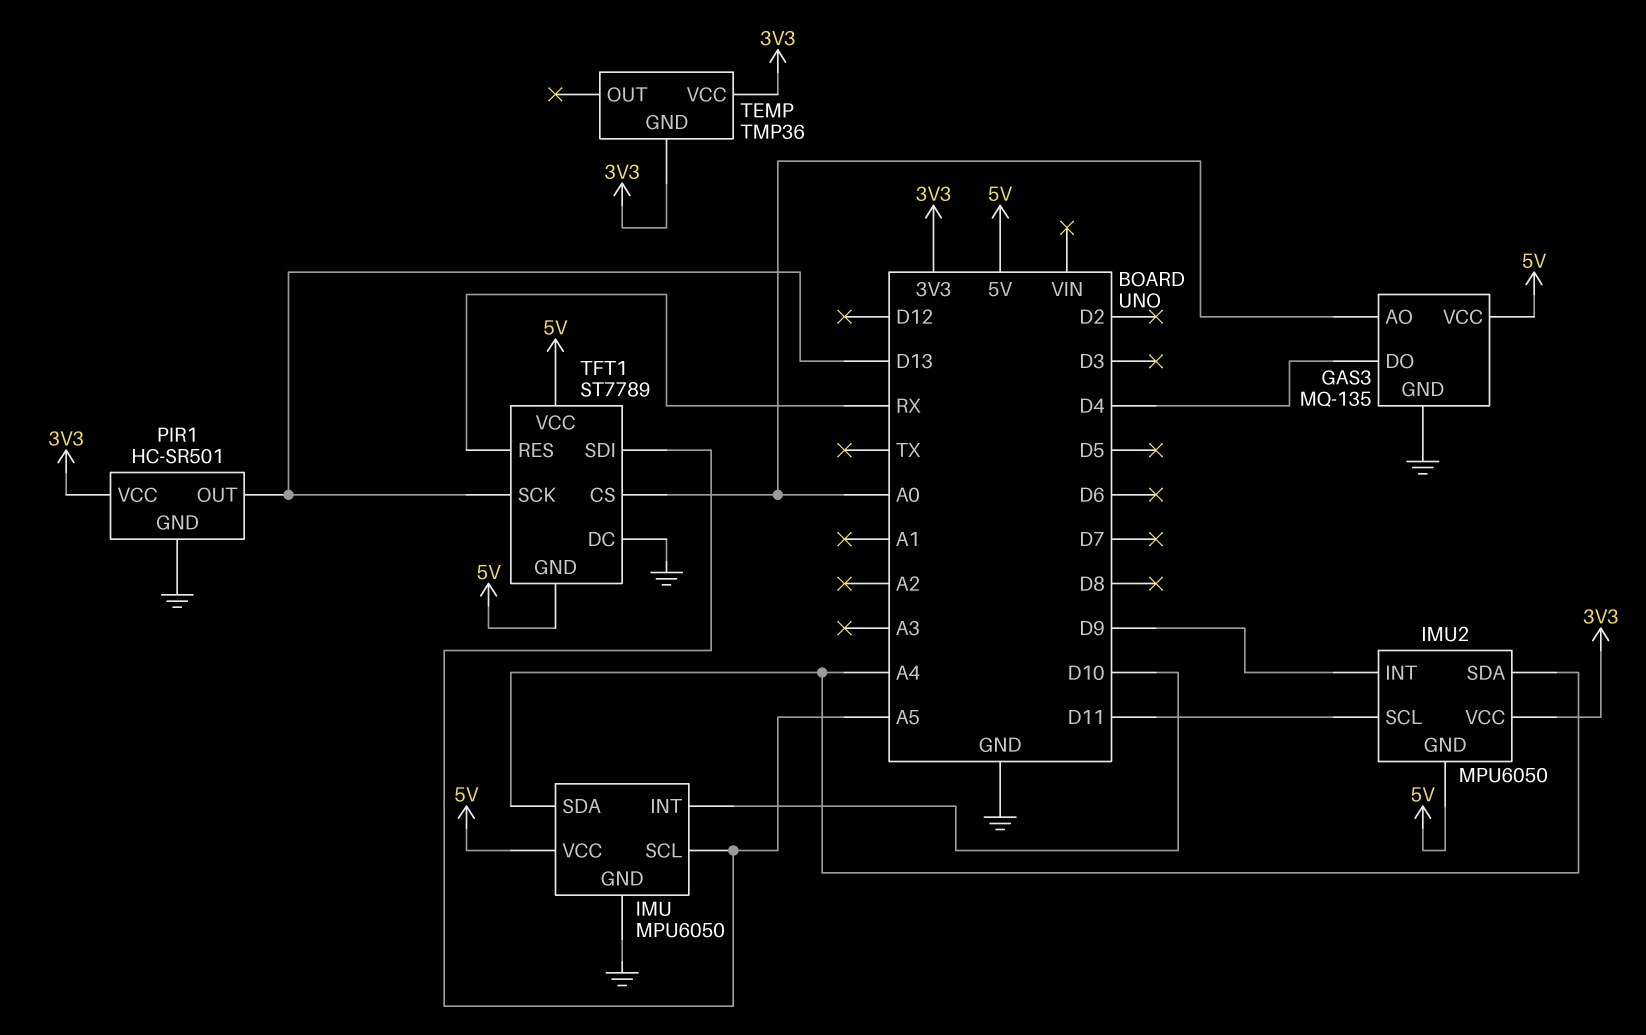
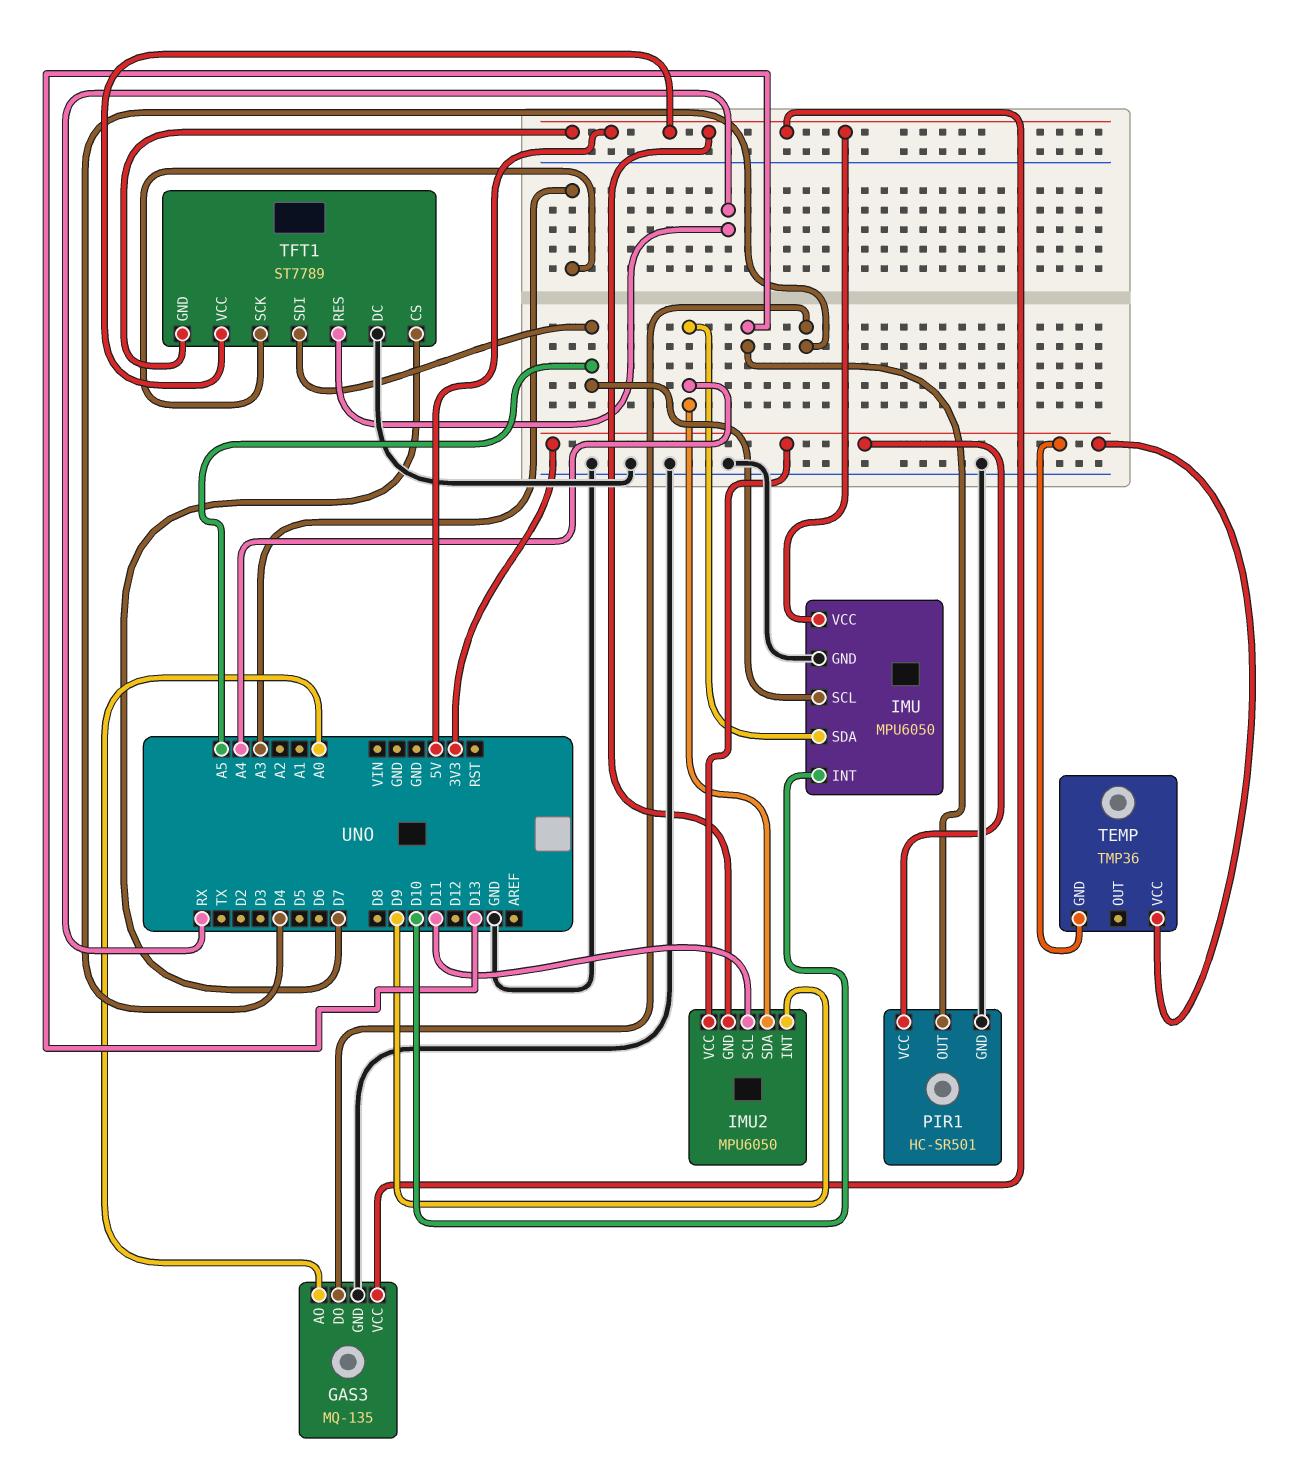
TFT1 pin CS: A0 -> D7
TFT1 pin SCK: D13 -> A3

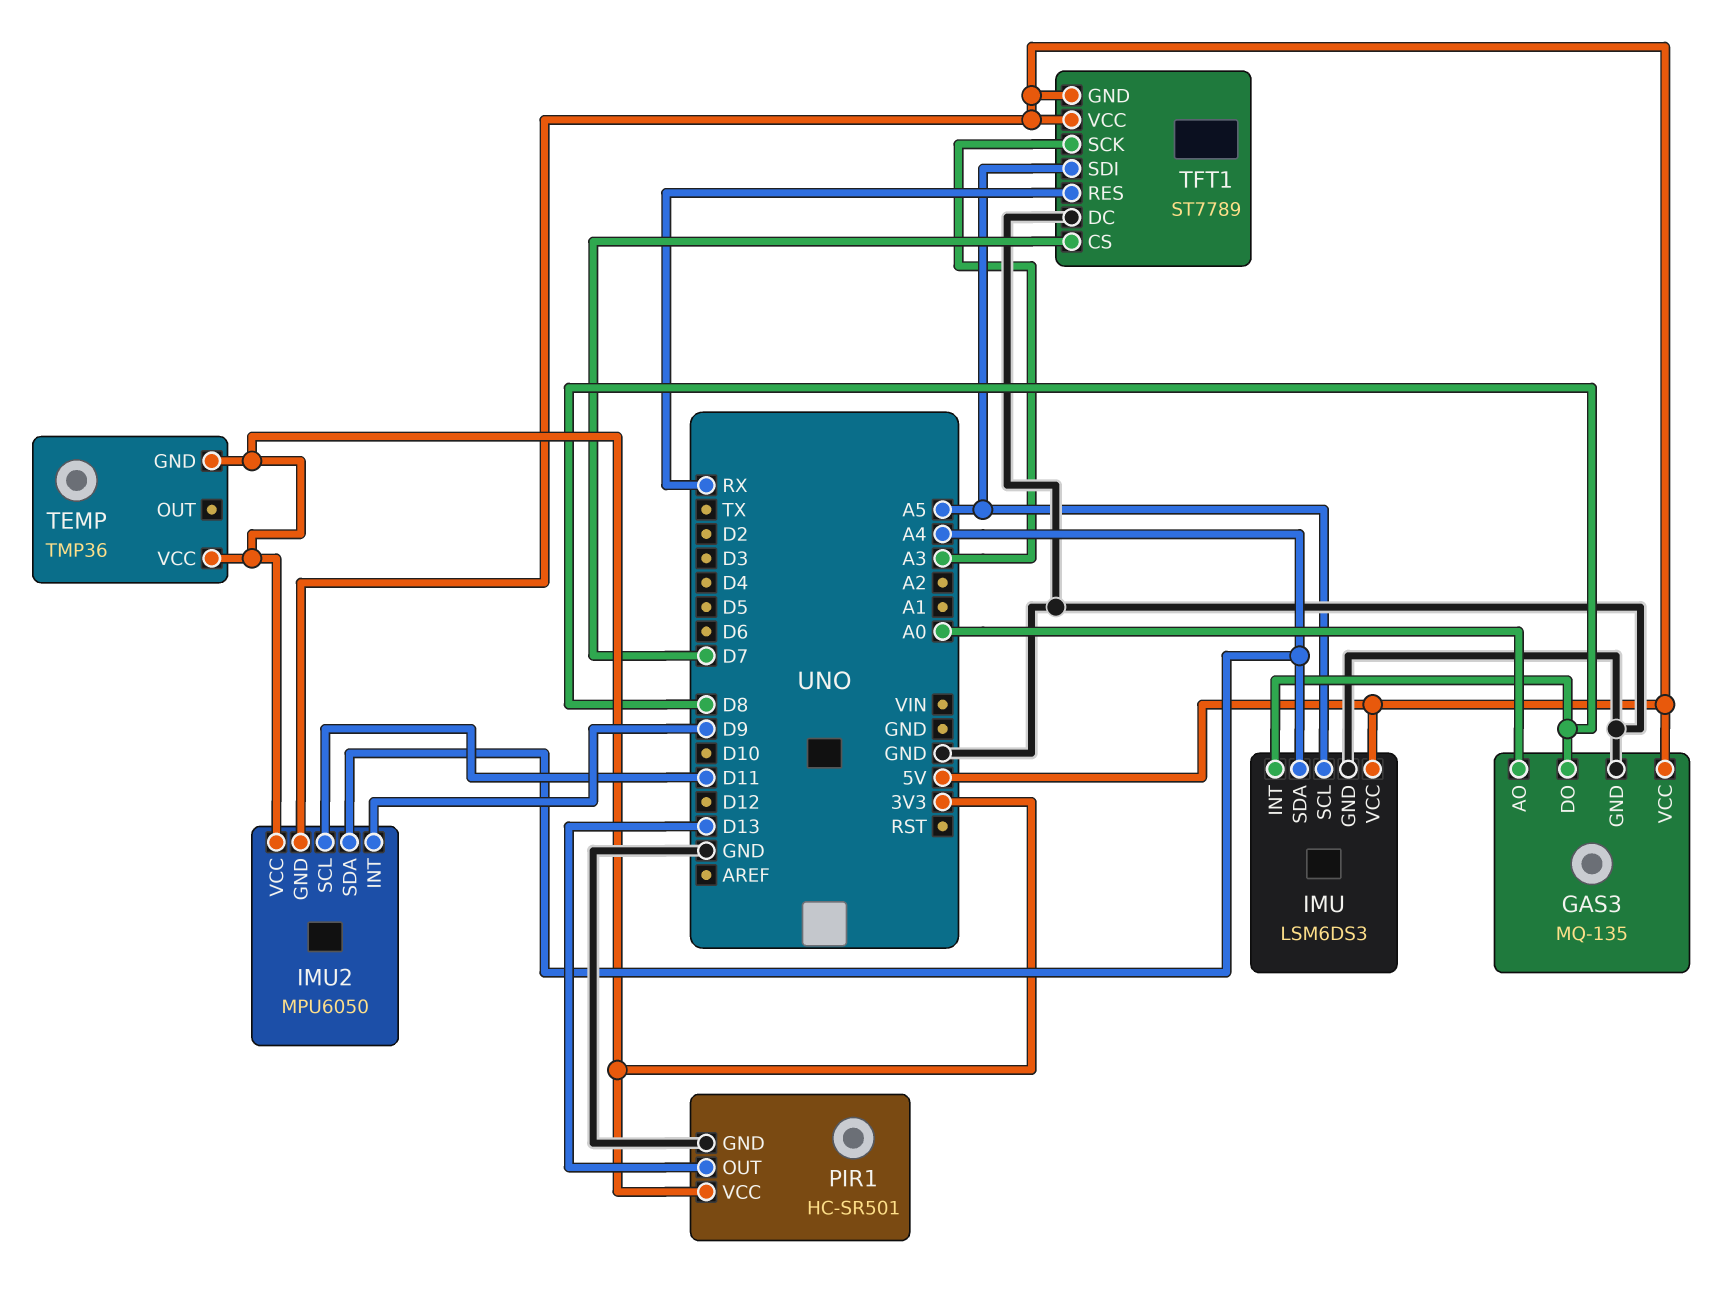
GAS3 pin DO: D4 -> D8
IMU: MPU6050 -> LSM6DS3
IMU pin INT: D10 -> D8

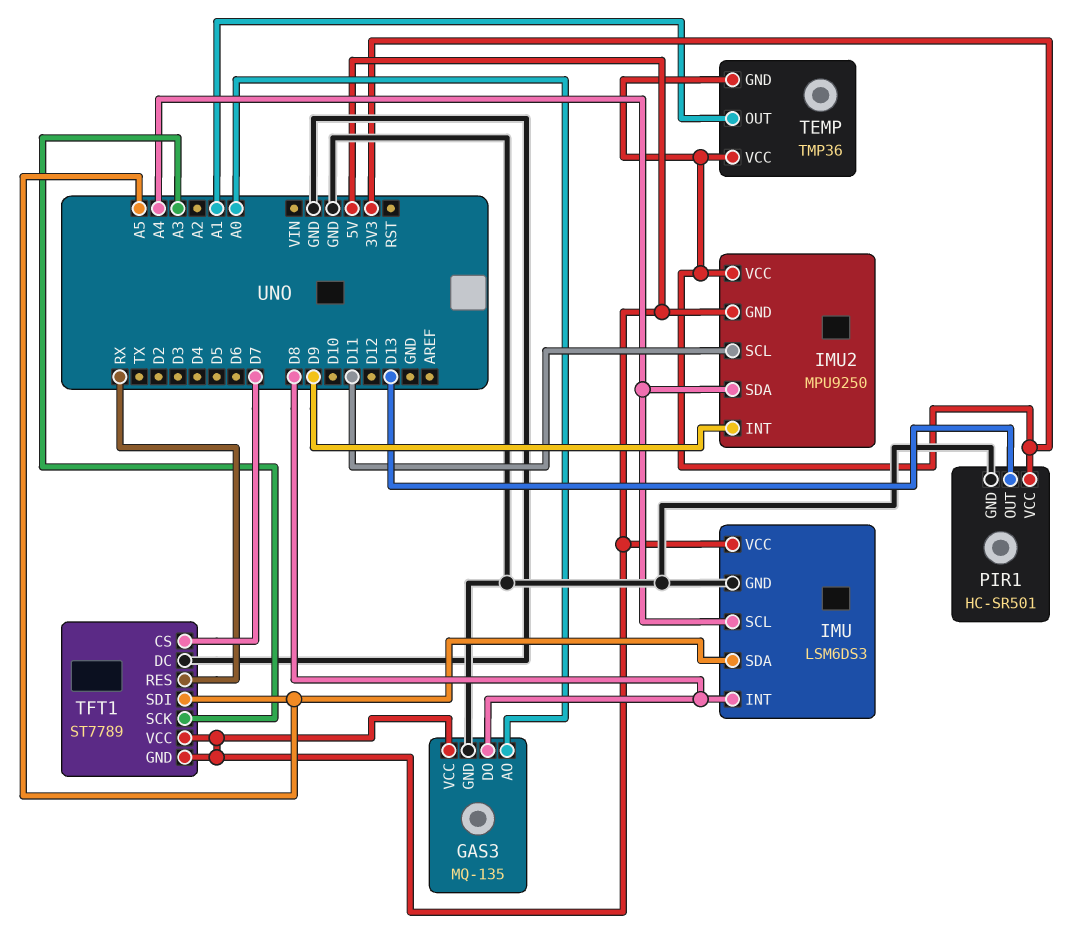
IMU pin SCL: A5 -> A4
IMU pin SDA: A4 -> A5
IMU2: MPU6050 -> MPU9250
TEMP pin OUT: none -> A1

